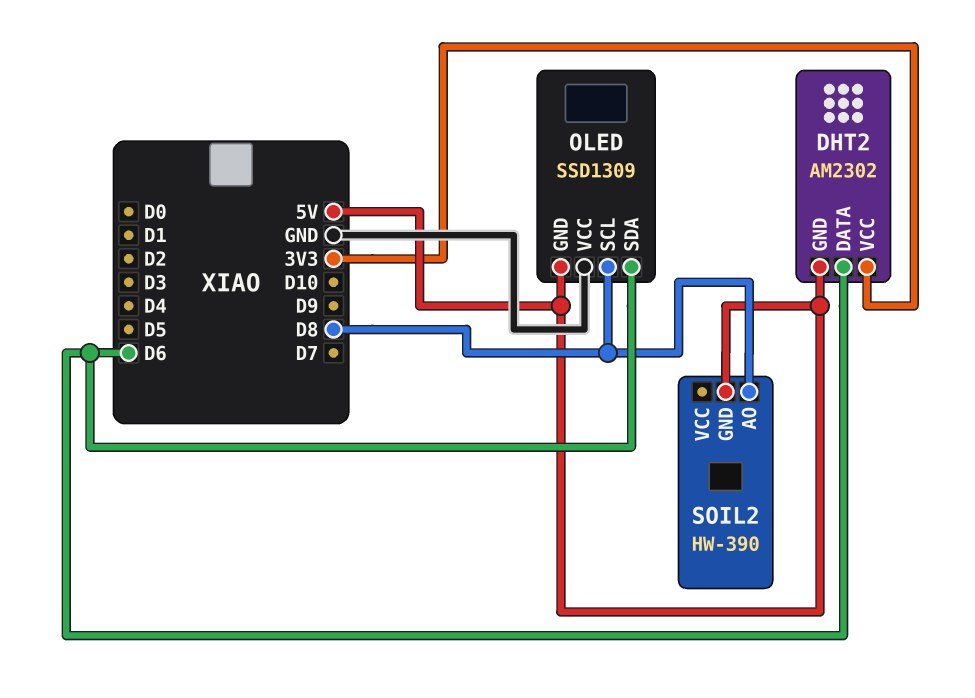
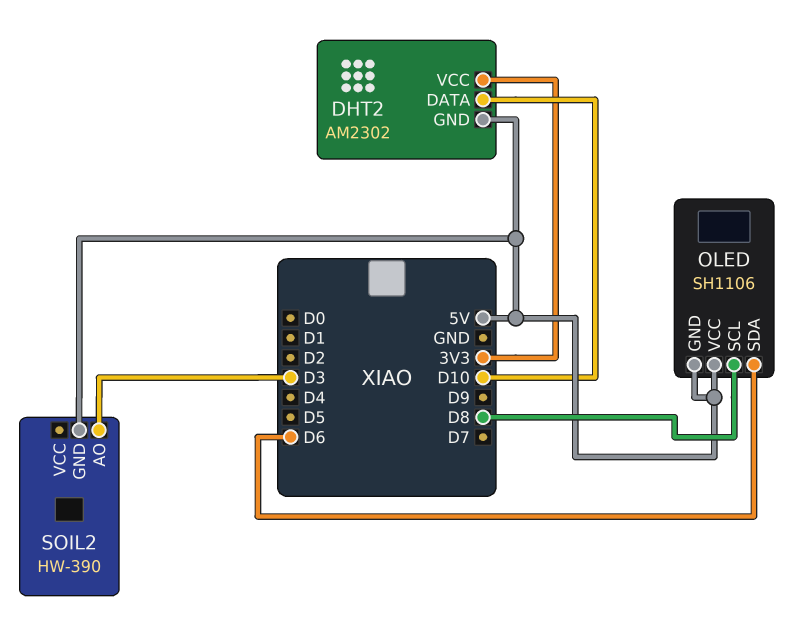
DHT2 pin DATA: D6 -> D10
OLED: SSD1309 -> SH1106
OLED pin VCC: GND -> 5V
SOIL2 pin AO: D8 -> D3

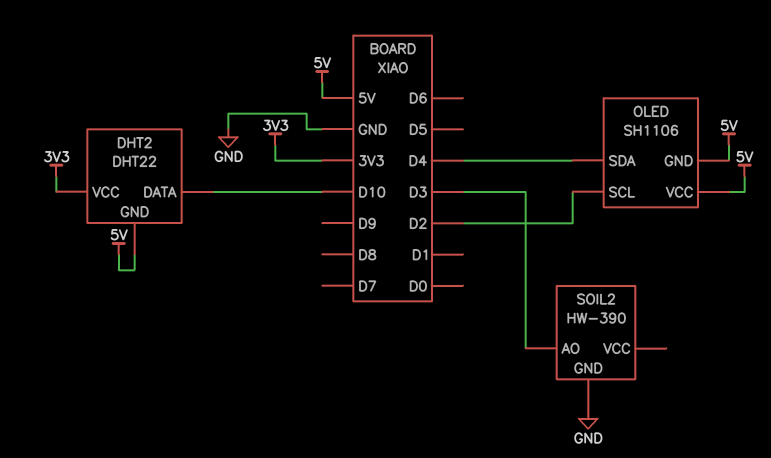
DHT2: AM2302 -> DHT22
OLED pin SCL: D8 -> D2
OLED pin SDA: D6 -> D4
SOIL2 pin GND: 5V -> GND

